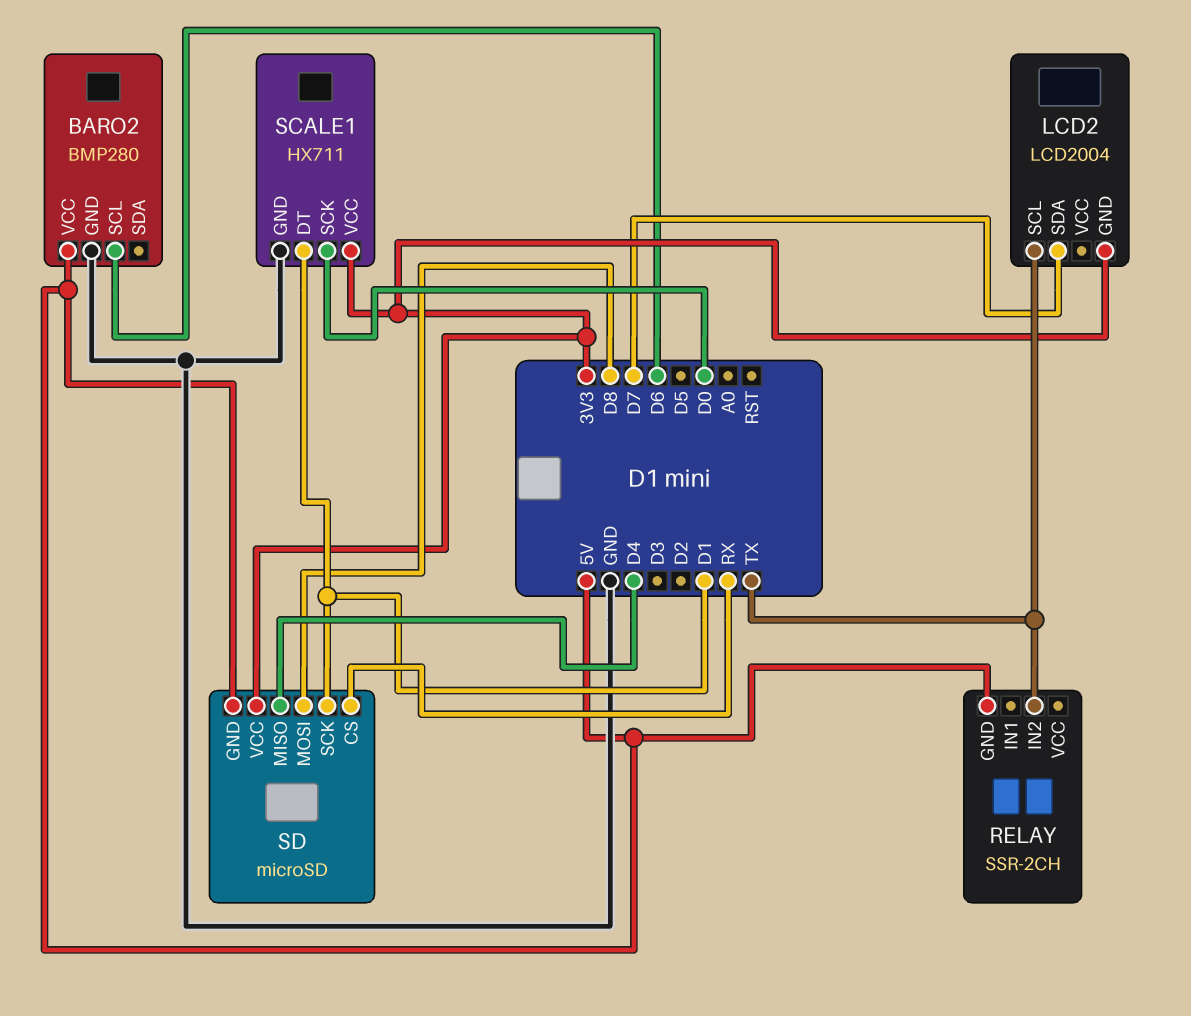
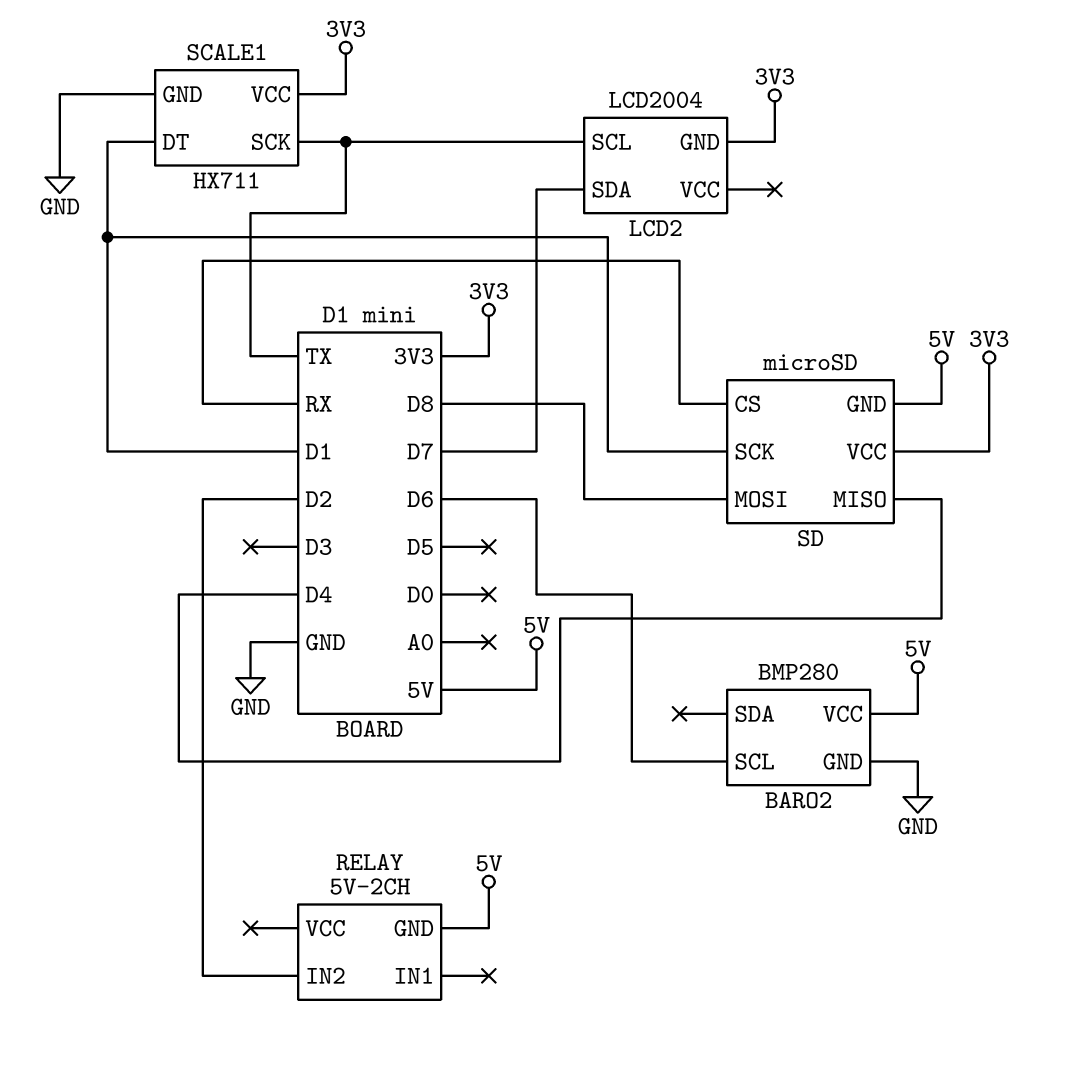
RELAY: SSR-2CH -> 5V-2CH
RELAY pin IN2: TX -> D2
SCALE1 pin SCK: D0 -> TX

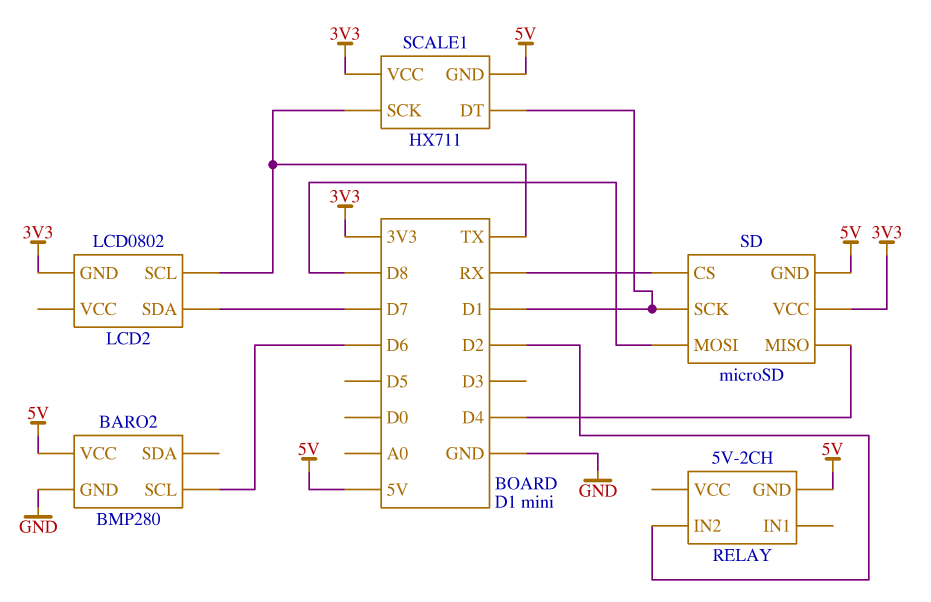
LCD2: LCD2004 -> LCD0802
SCALE1 pin GND: GND -> 5V

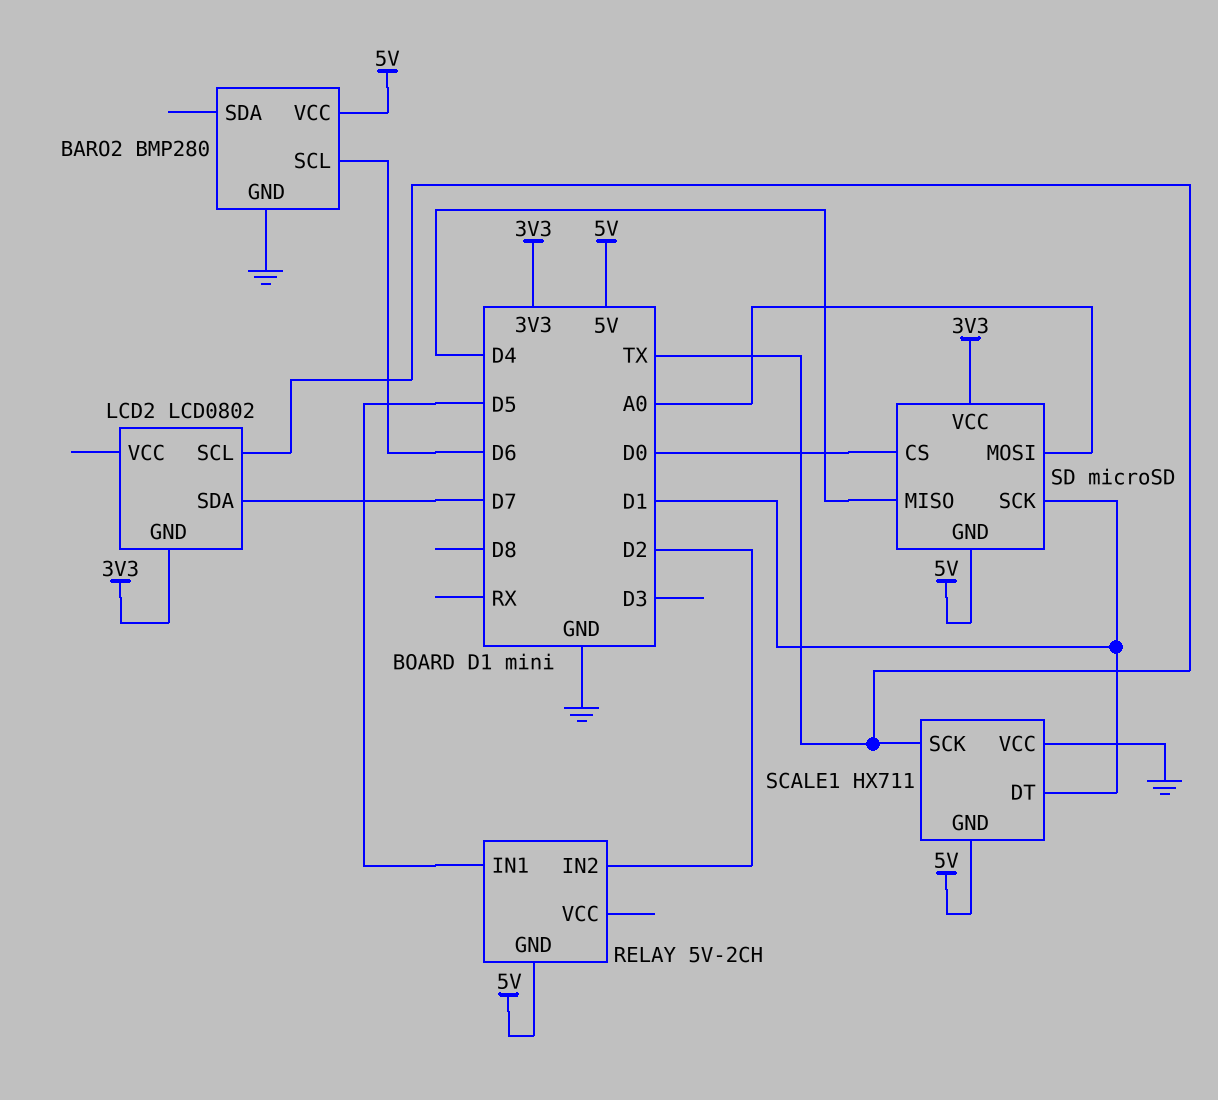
RELAY pin IN1: none -> D5
SCALE1 pin VCC: 3V3 -> GND
SD pin CS: RX -> D0
SD pin MOSI: D8 -> A0

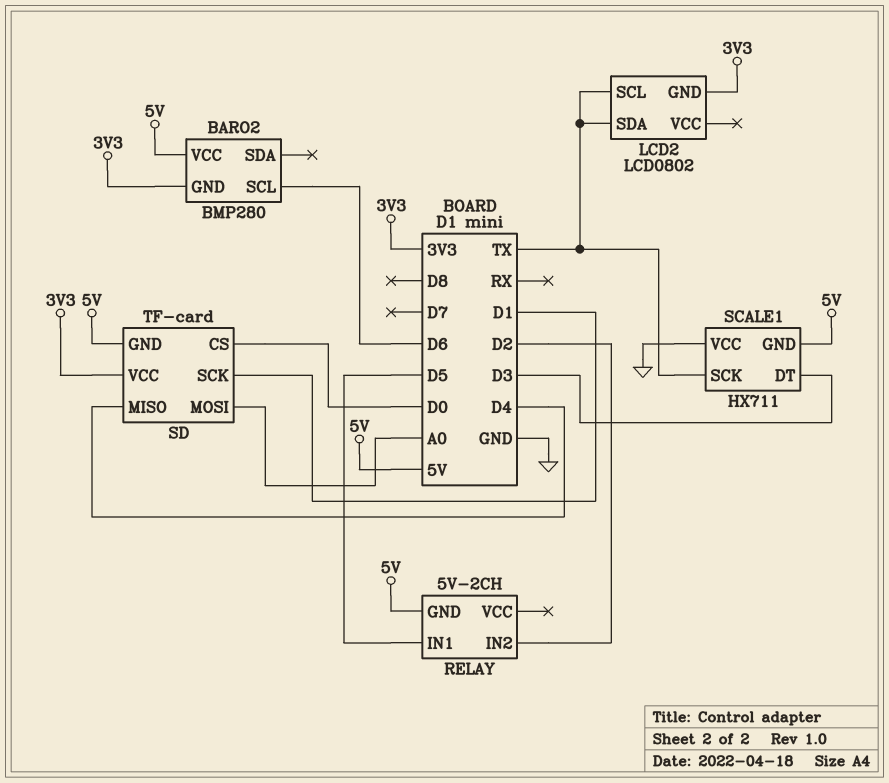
BARO2 pin GND: GND -> 3V3
LCD2 pin SDA: D7 -> TX
SCALE1 pin DT: D1 -> D3
SD: microSD -> TF-card

